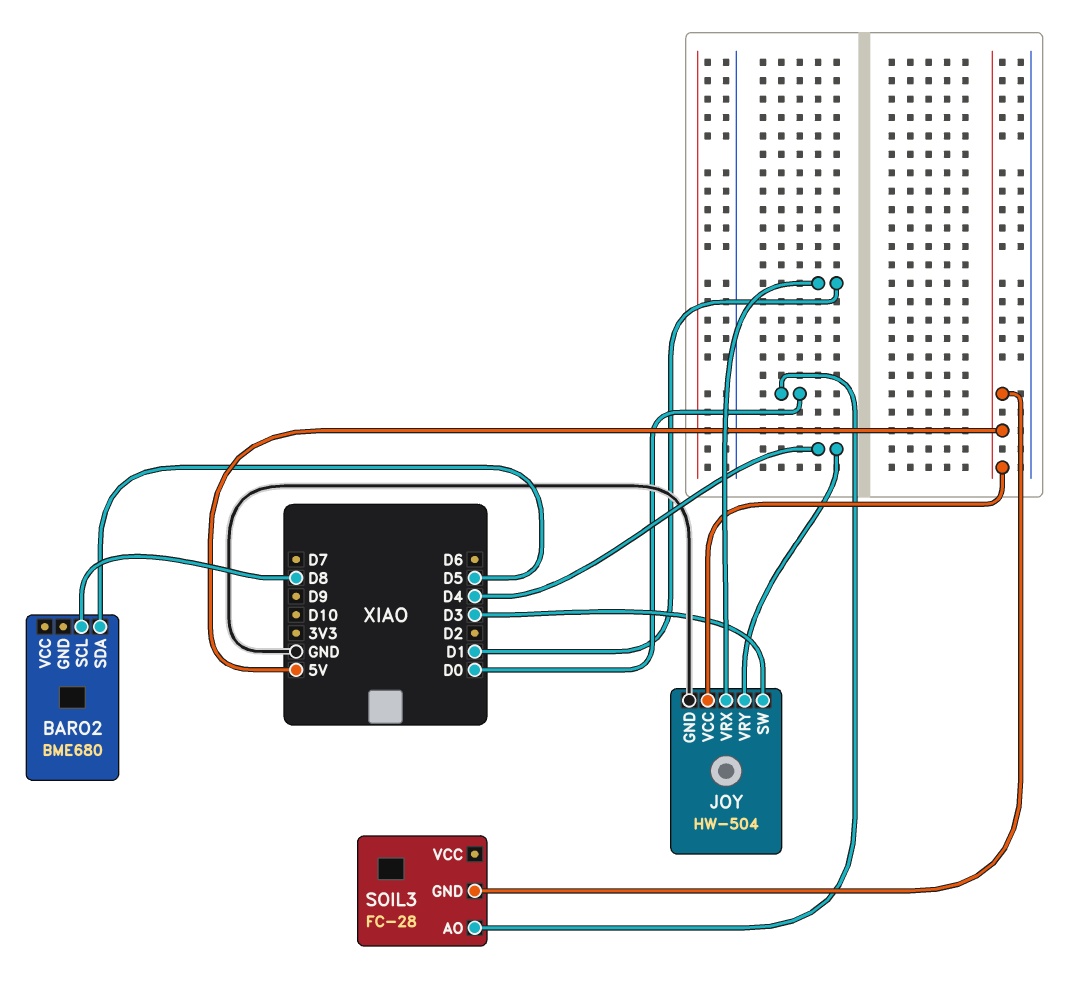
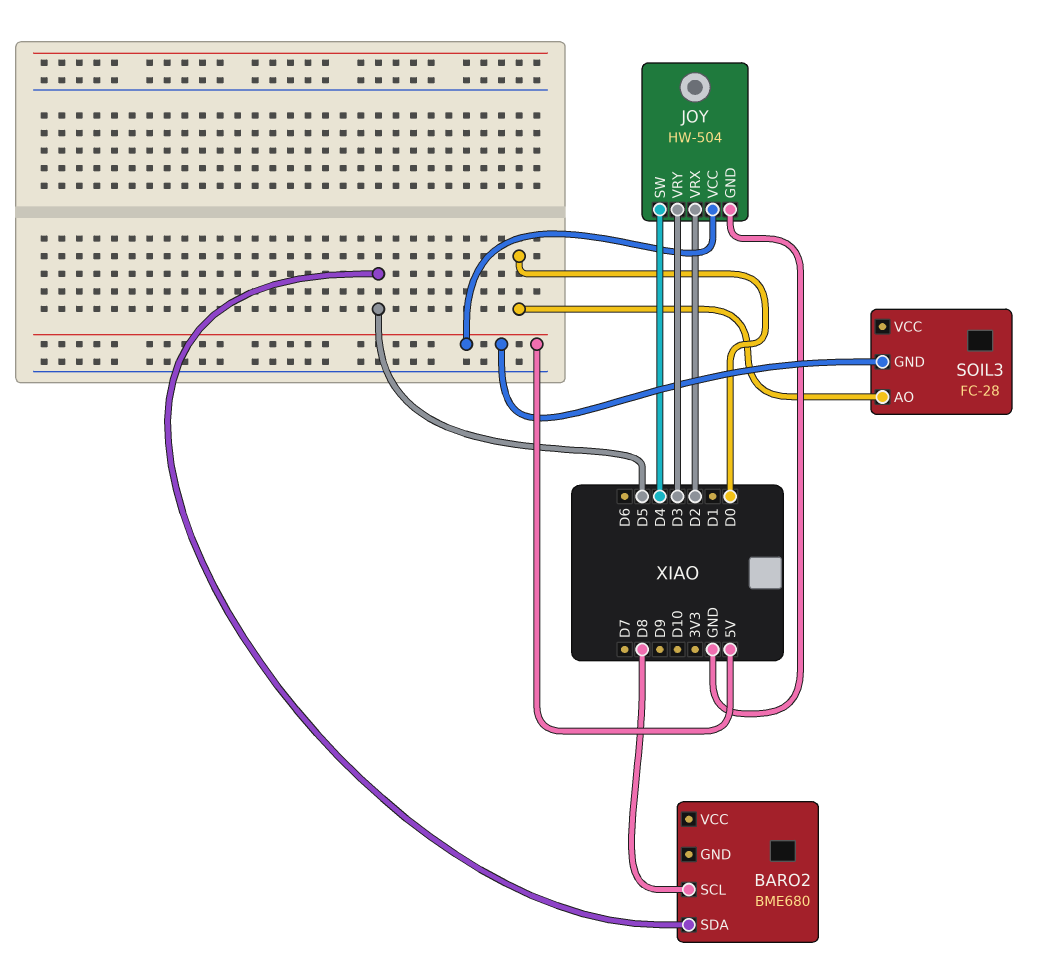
JOY pin SW: D3 -> D4
JOY pin VRX: D1 -> D2
JOY pin VRY: D4 -> D3

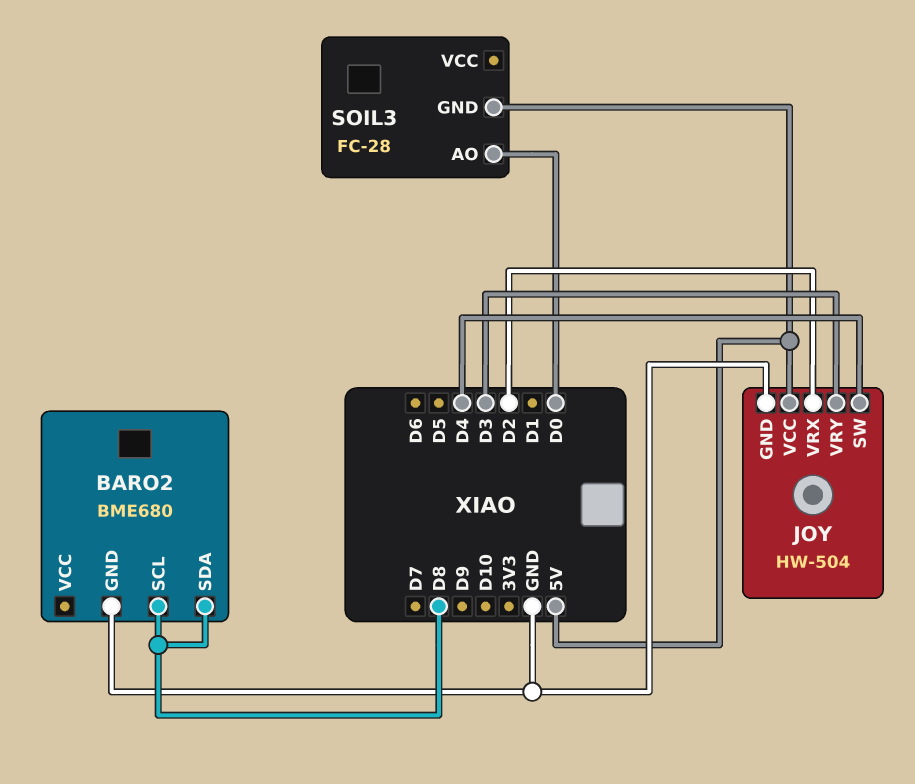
BARO2 pin GND: none -> GND
BARO2 pin SDA: D5 -> D8

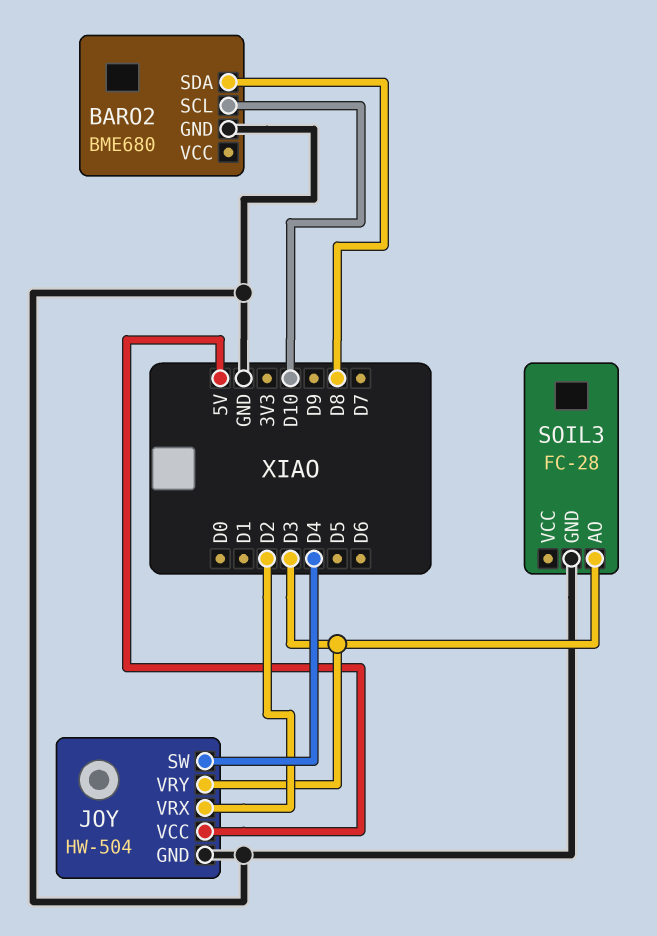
BARO2 pin SCL: D8 -> D10
SOIL3 pin AO: D0 -> D3
SOIL3 pin GND: 5V -> GND

